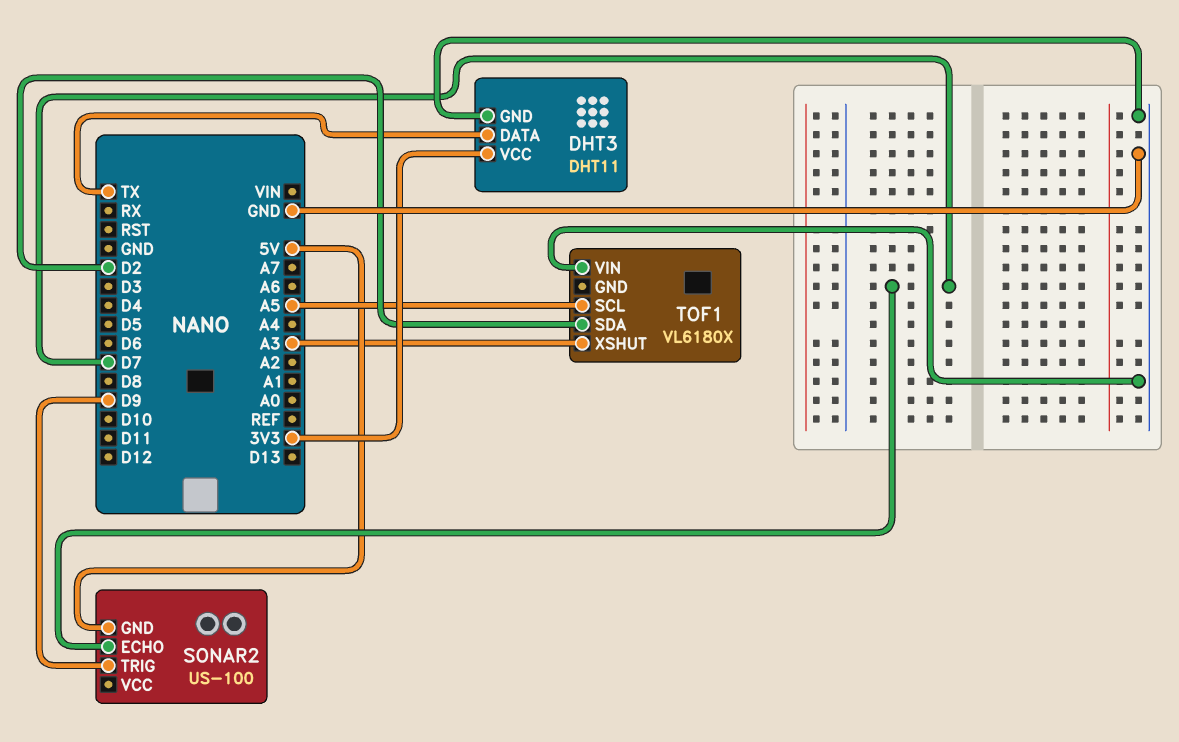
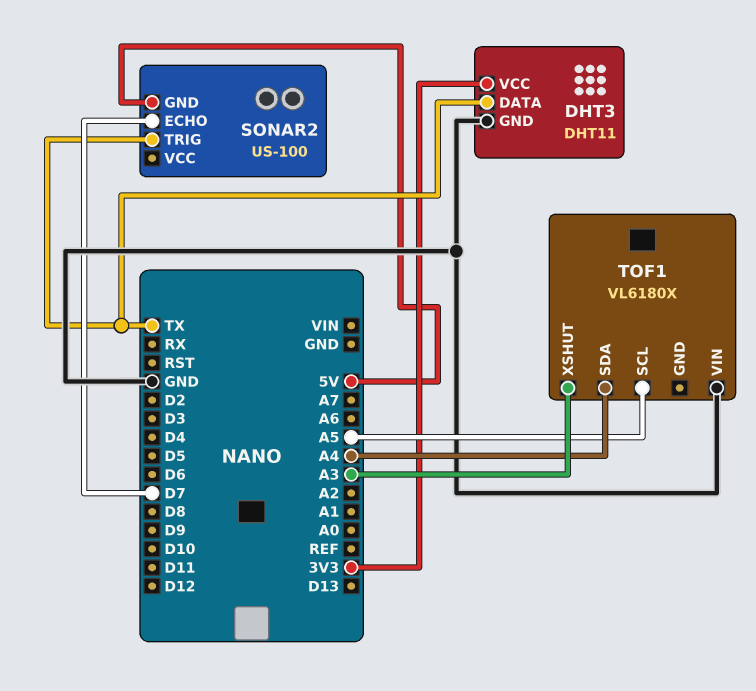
SONAR2 pin TRIG: D9 -> TX
TOF1 pin SDA: D2 -> A4

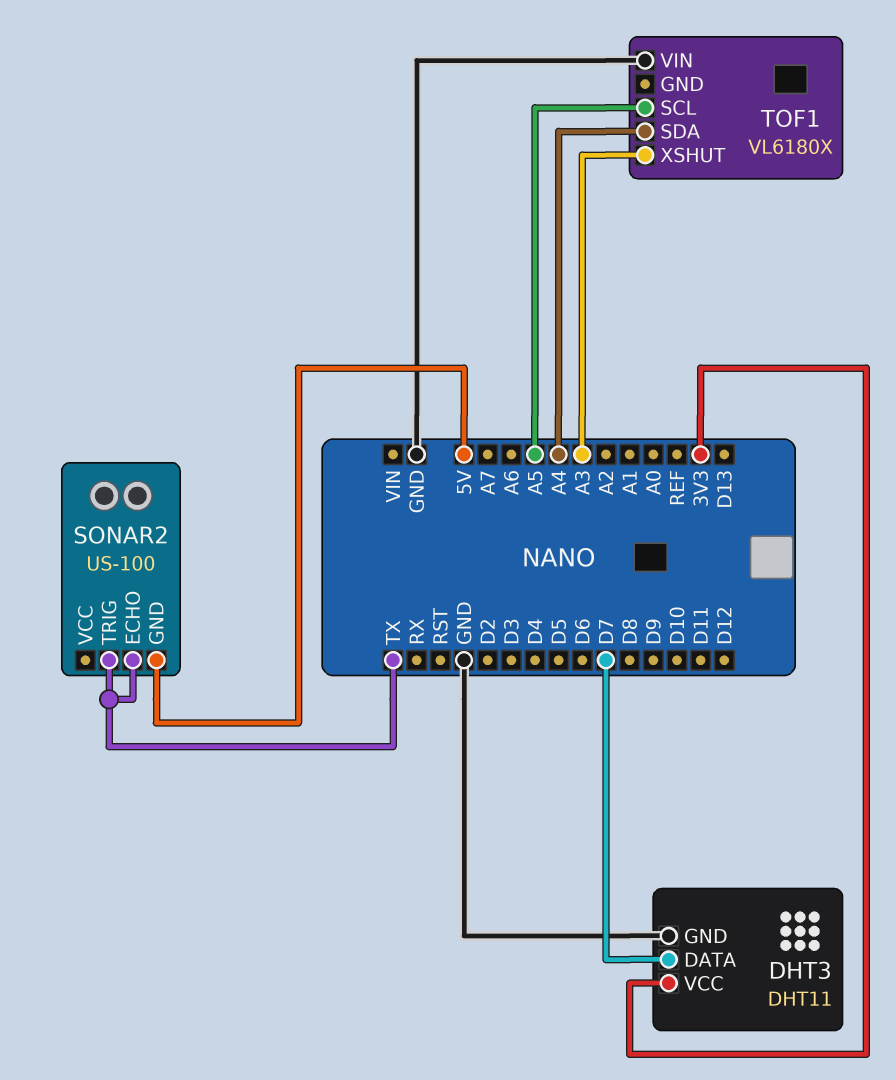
DHT3 pin DATA: TX -> D7
SONAR2 pin ECHO: D7 -> TX

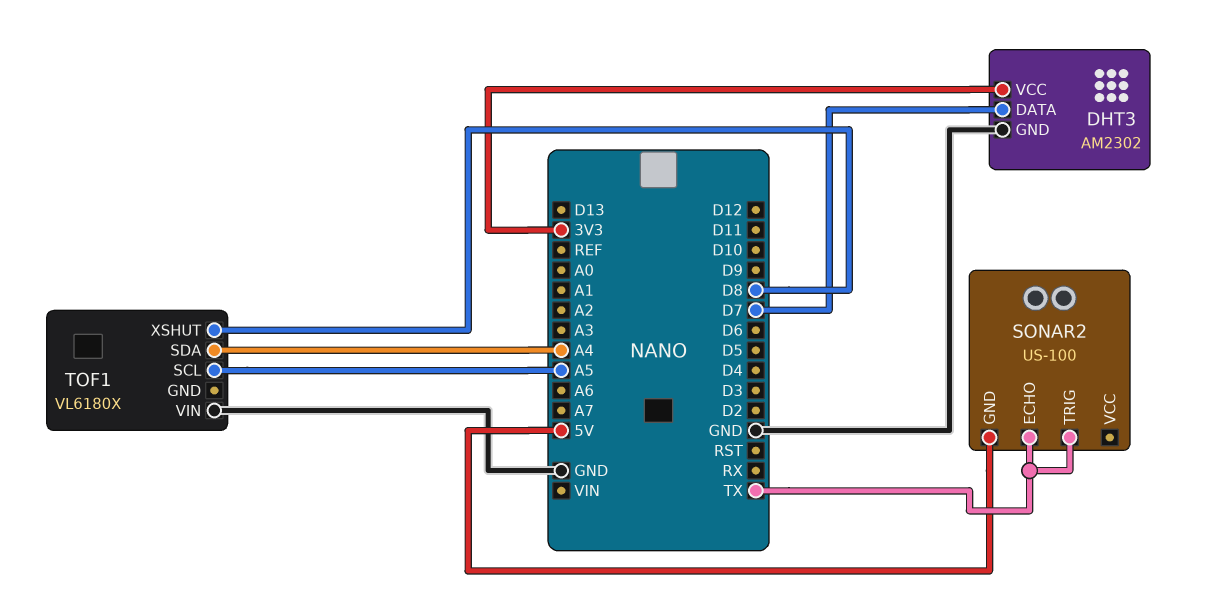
DHT3: DHT11 -> AM2302
TOF1 pin XSHUT: A3 -> D8

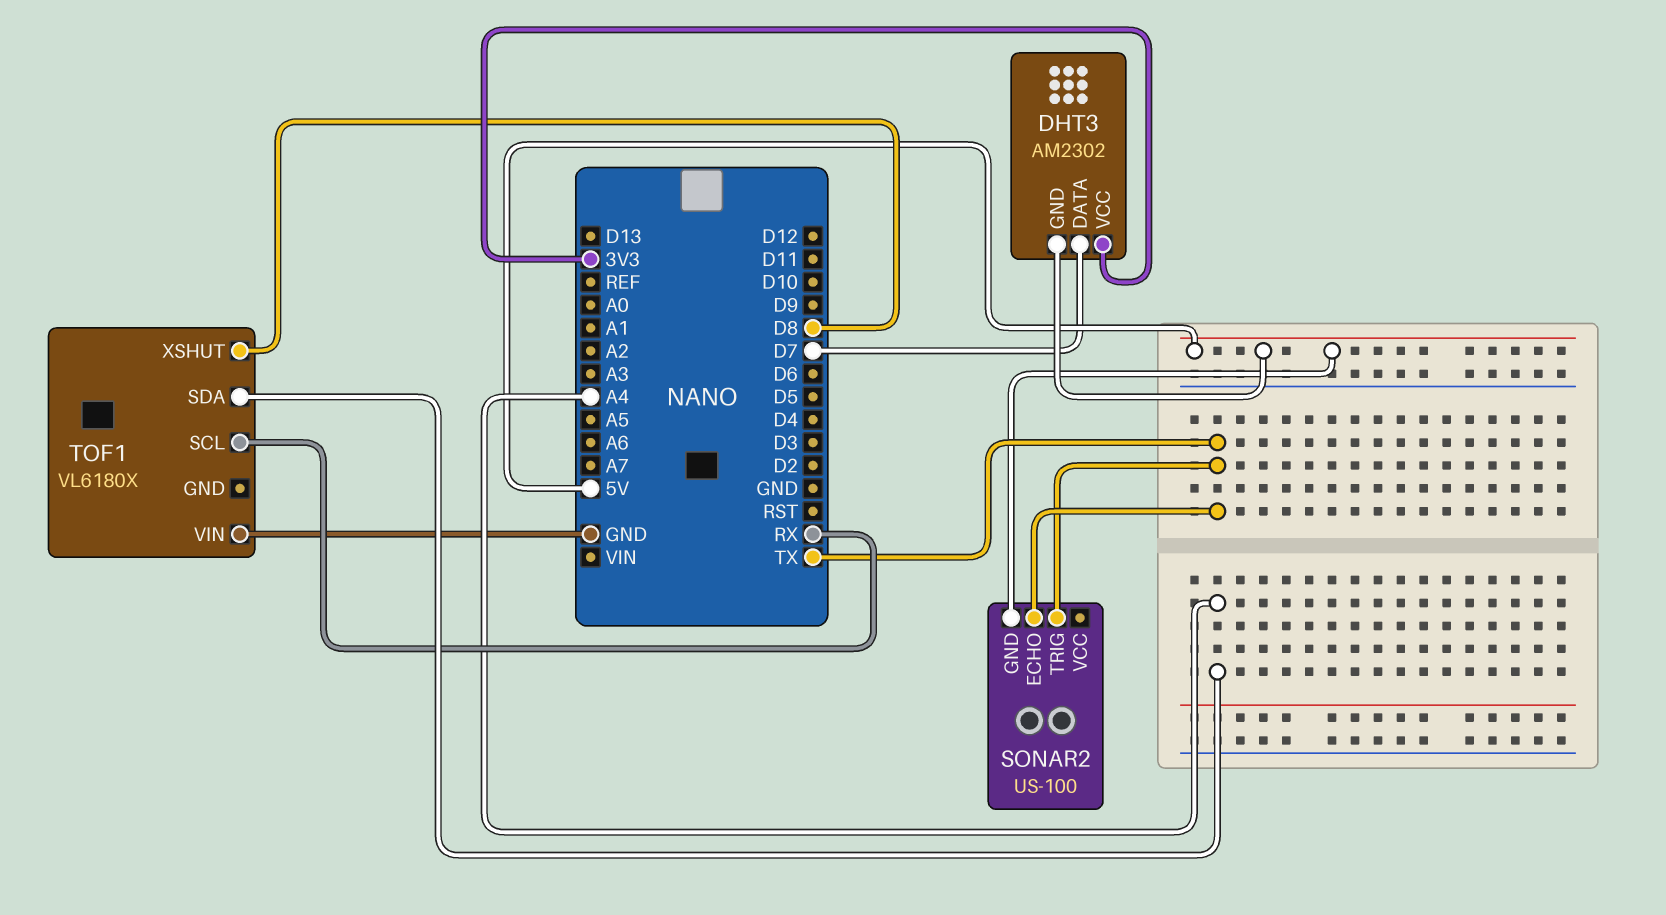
DHT3 pin GND: GND -> 5V
TOF1 pin SCL: A5 -> RX

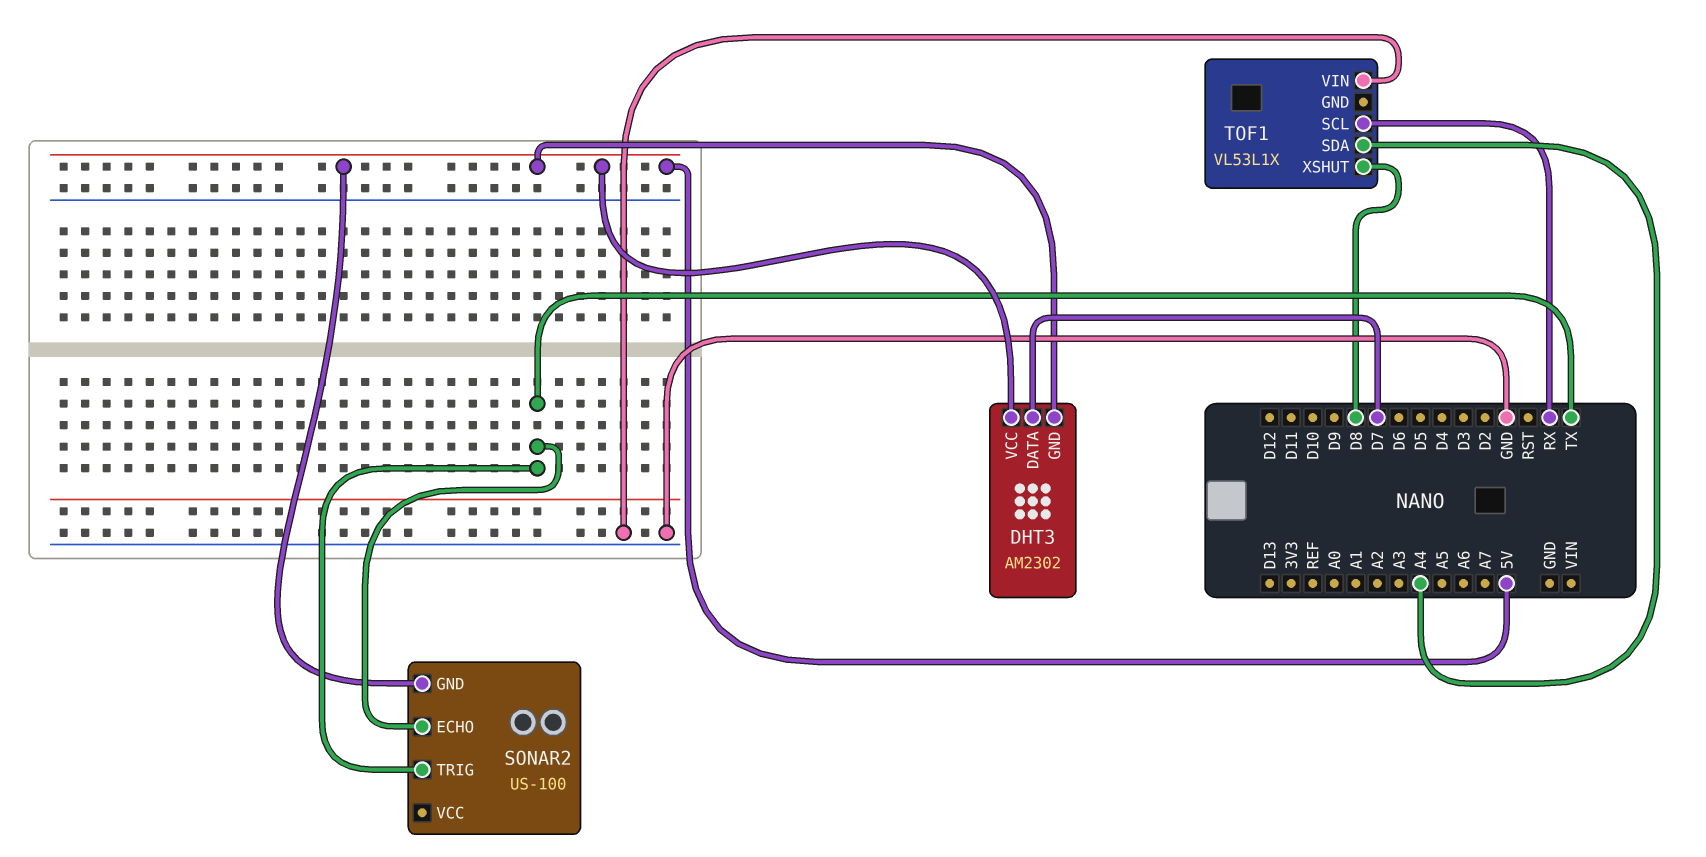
DHT3 pin VCC: 3V3 -> 5V
TOF1: VL6180X -> VL53L1X

